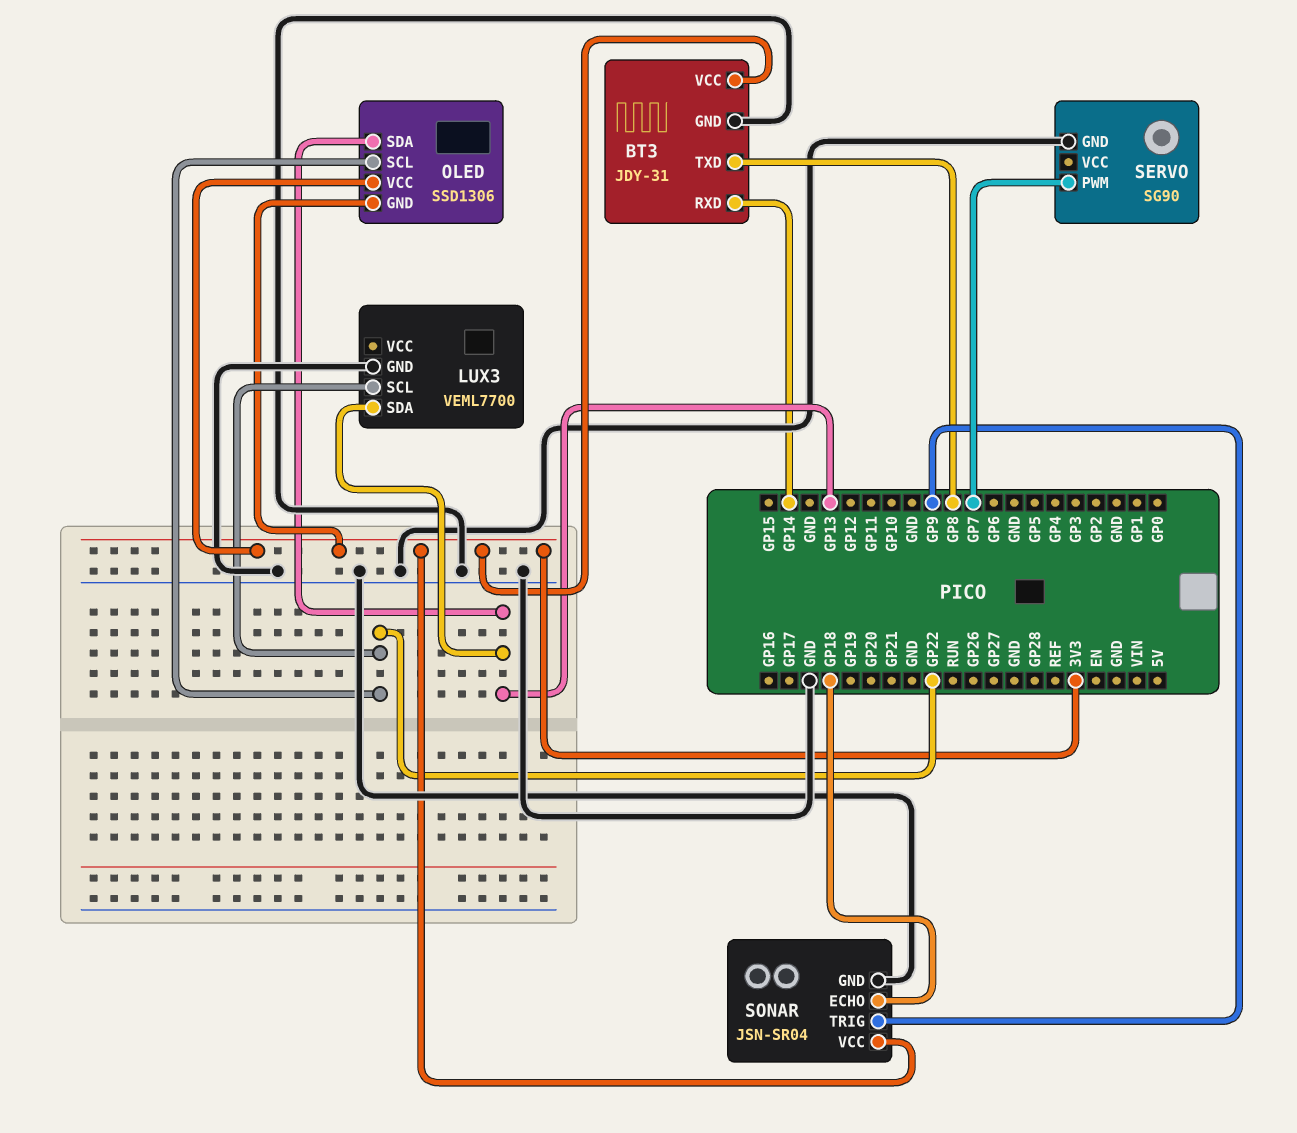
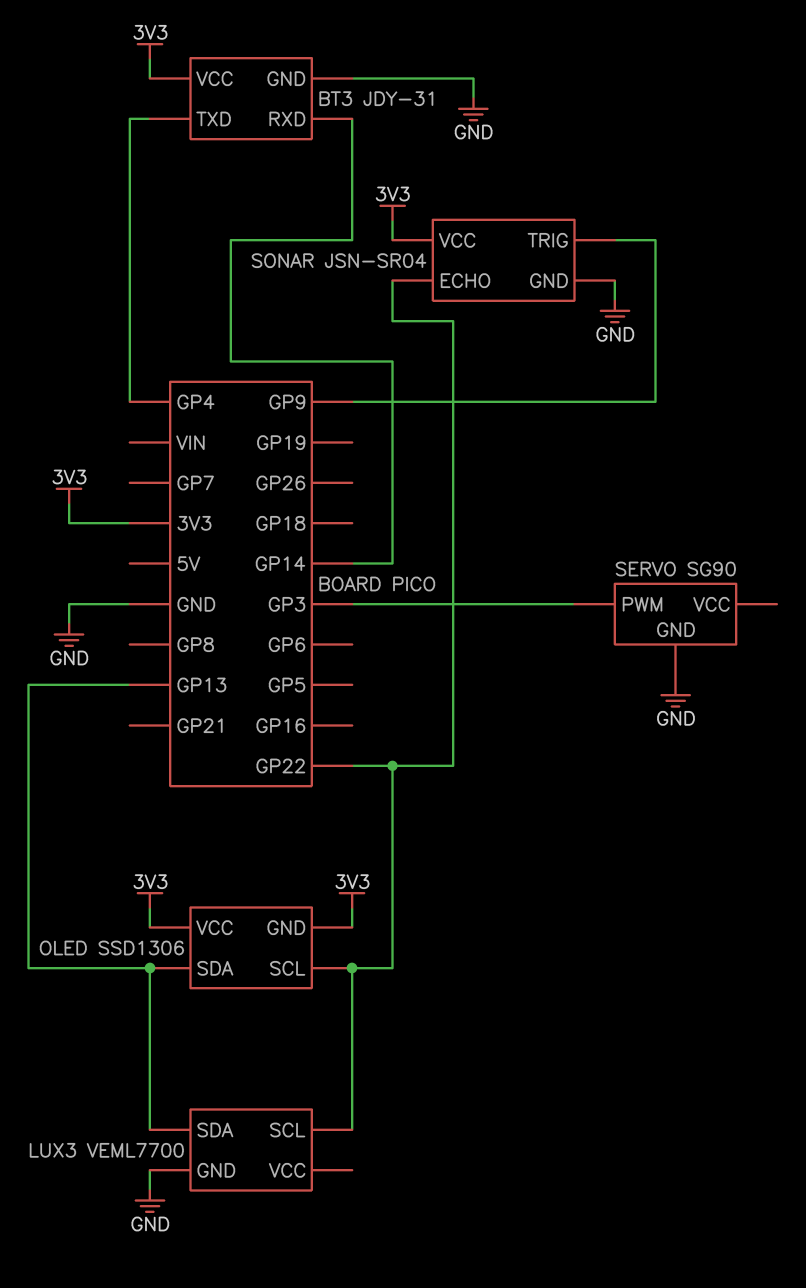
BT3 pin TXD: GP8 -> GP4
SERVO pin PWM: GP7 -> GP3
SONAR pin ECHO: GP18 -> GP22

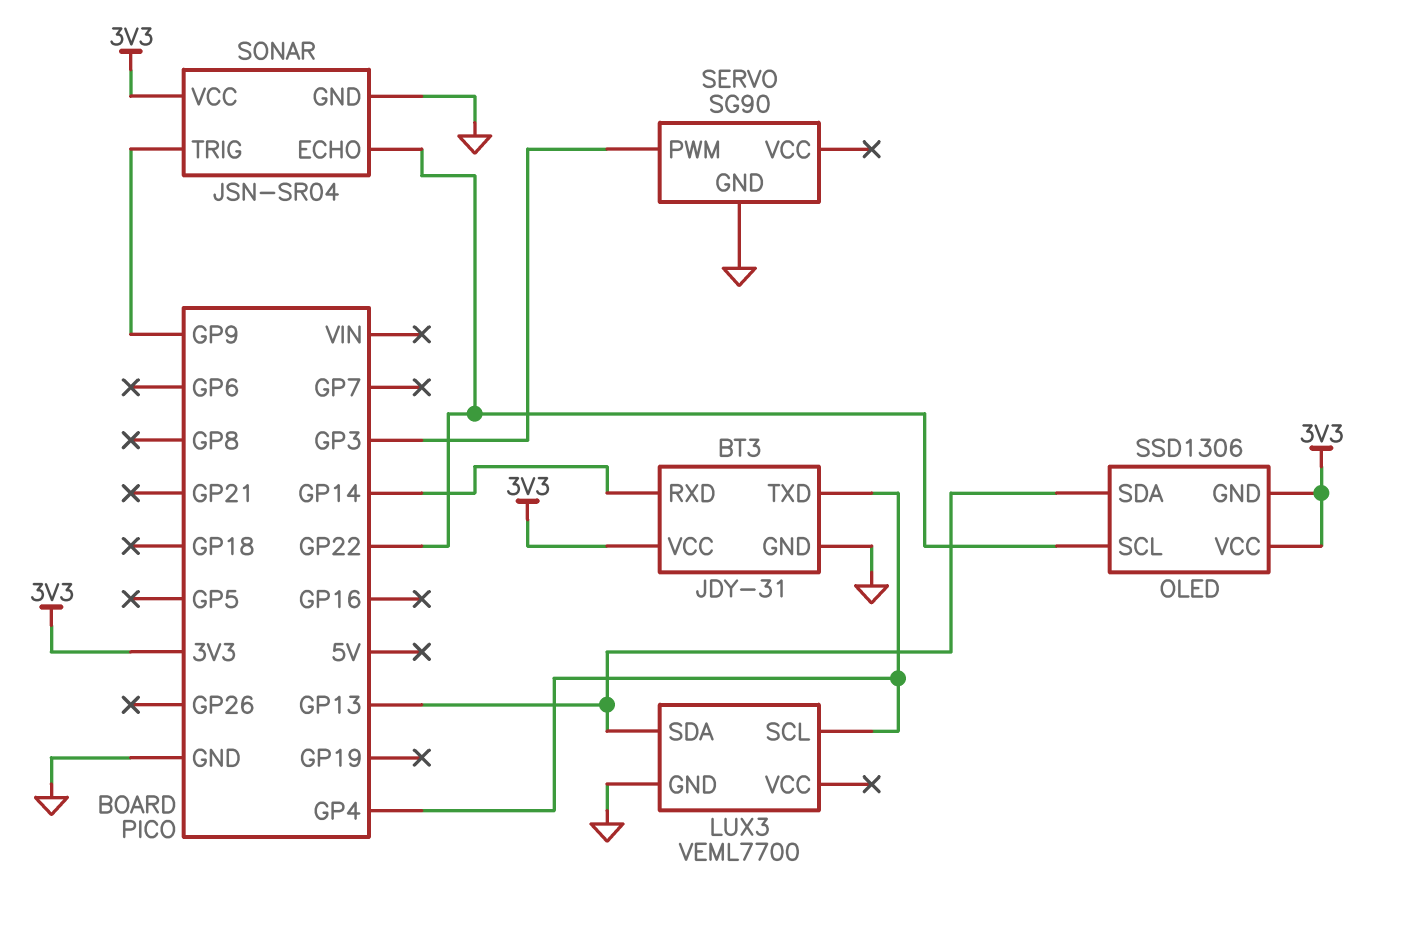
LUX3 pin SCL: GP22 -> GP4

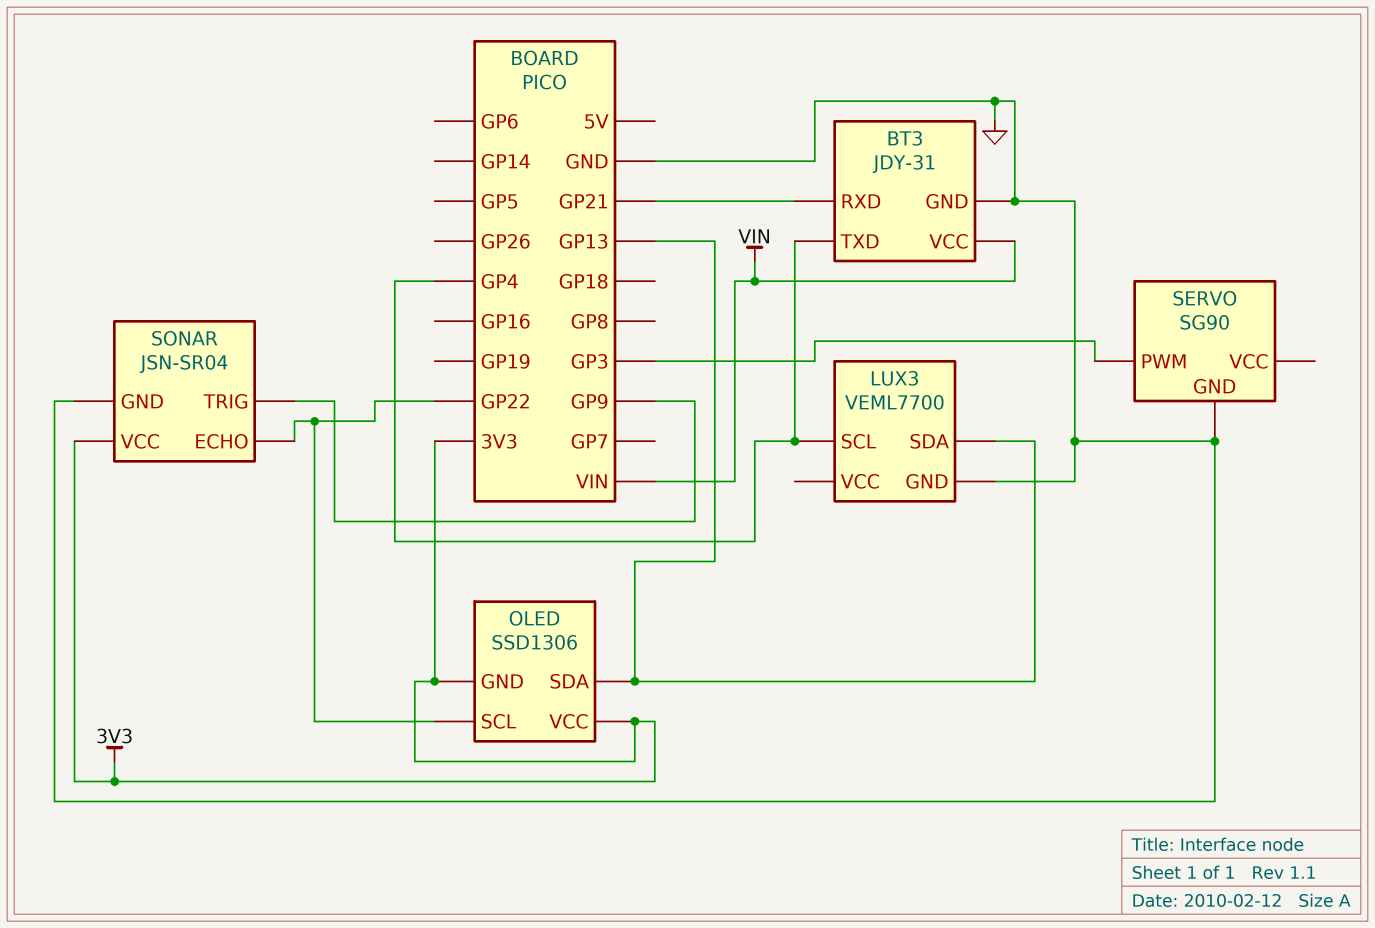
BT3 pin RXD: GP14 -> GP21
BT3 pin VCC: 3V3 -> VIN

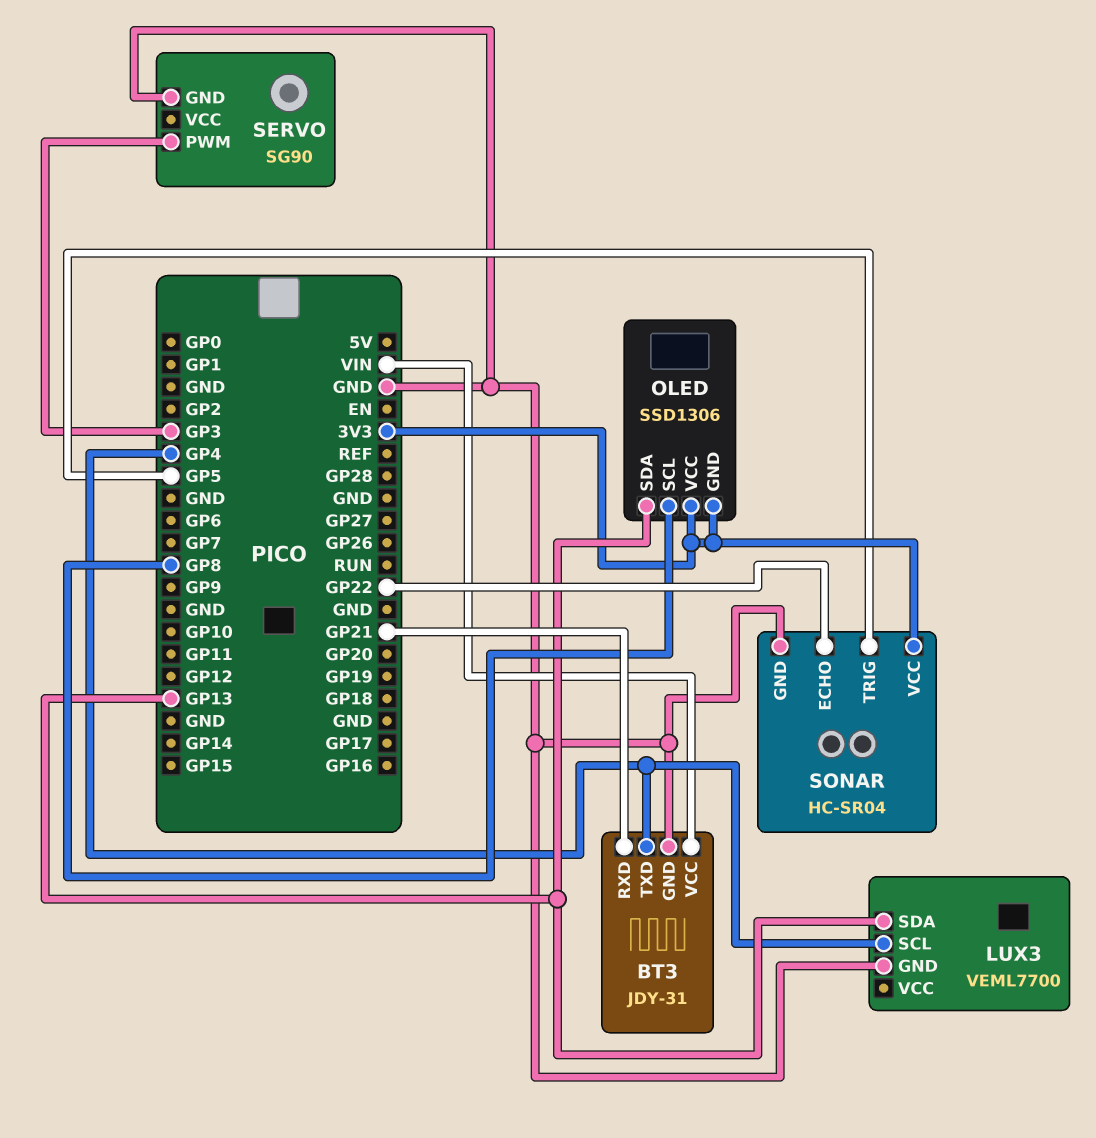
OLED pin SCL: GP22 -> GP8
SONAR: JSN-SR04 -> HC-SR04
SONAR pin TRIG: GP9 -> GP5

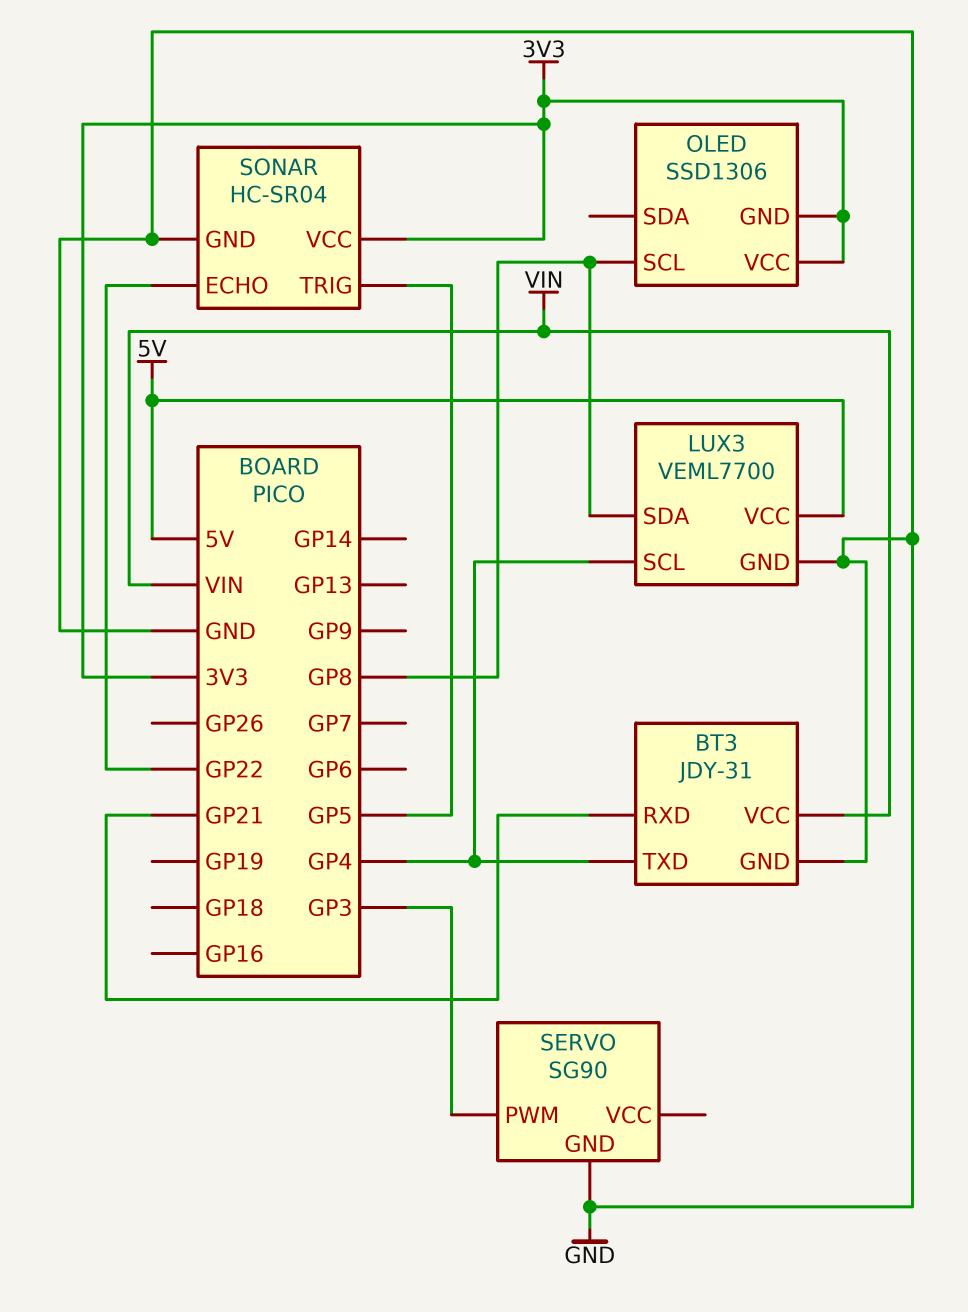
LUX3 pin SDA: GP13 -> GP8
LUX3 pin VCC: none -> 5V
OLED pin SDA: GP13 -> none

